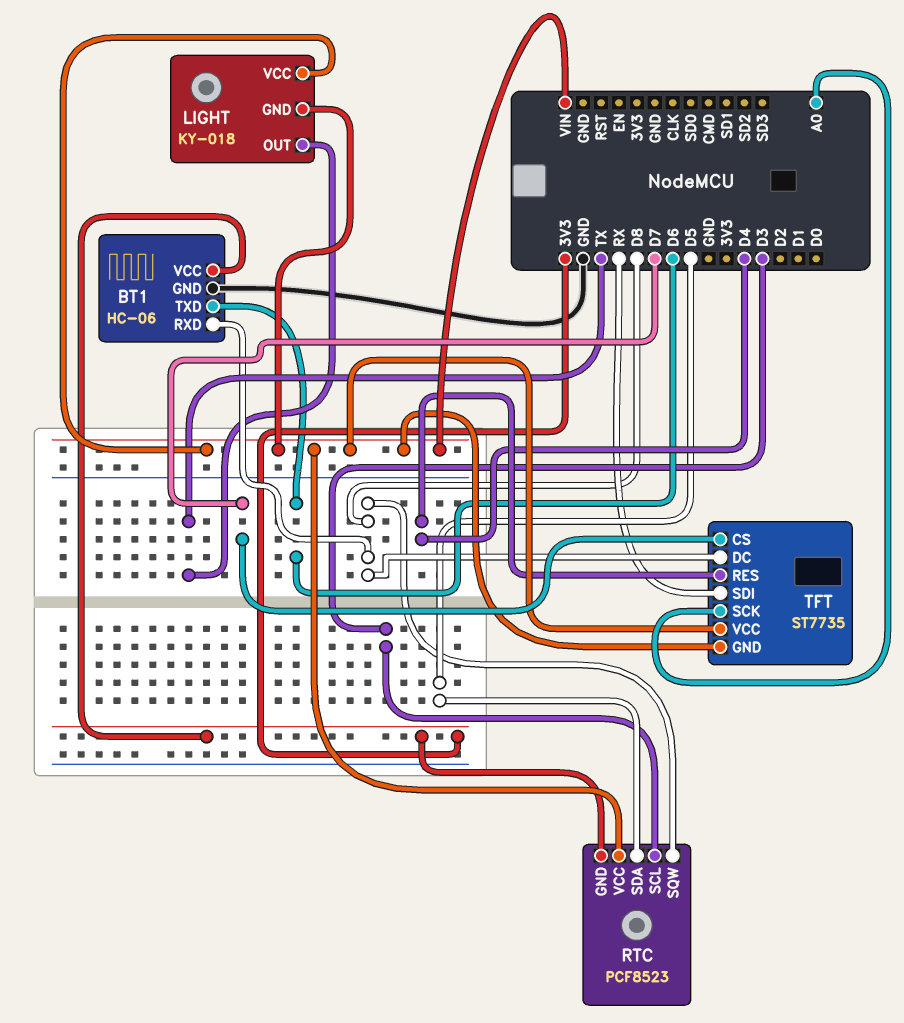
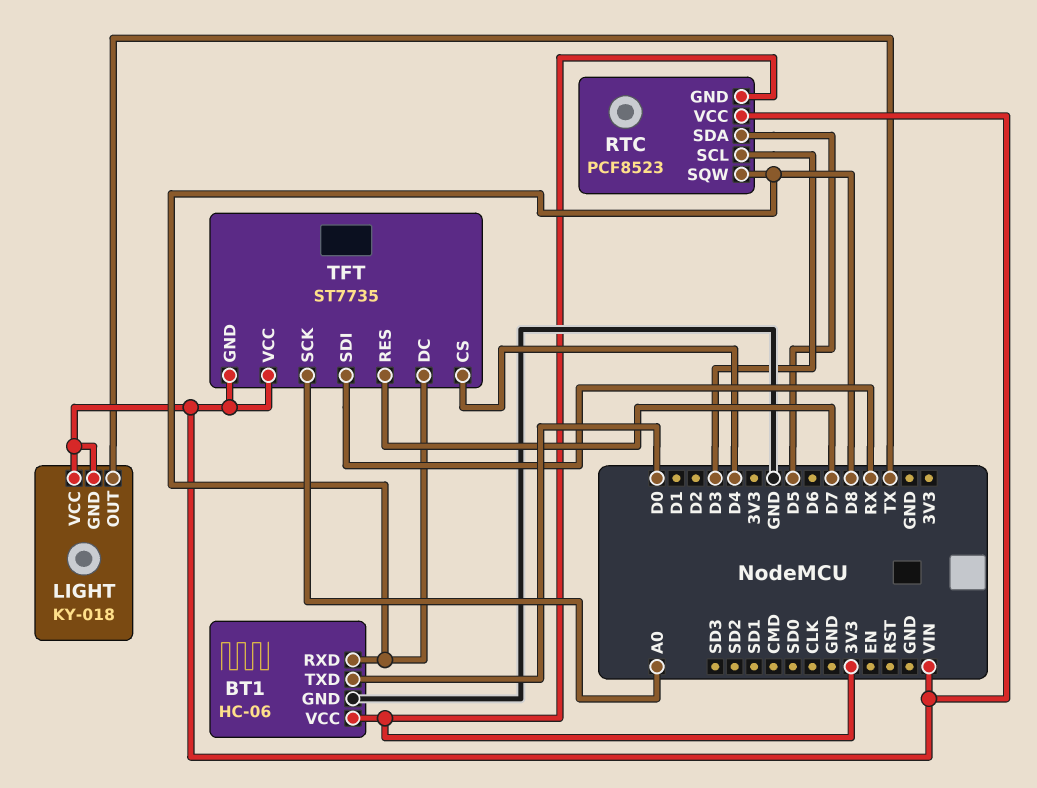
BT1 pin TXD: D6 -> D0
TFT pin CS: D7 -> D4
TFT pin RES: D4 -> D7

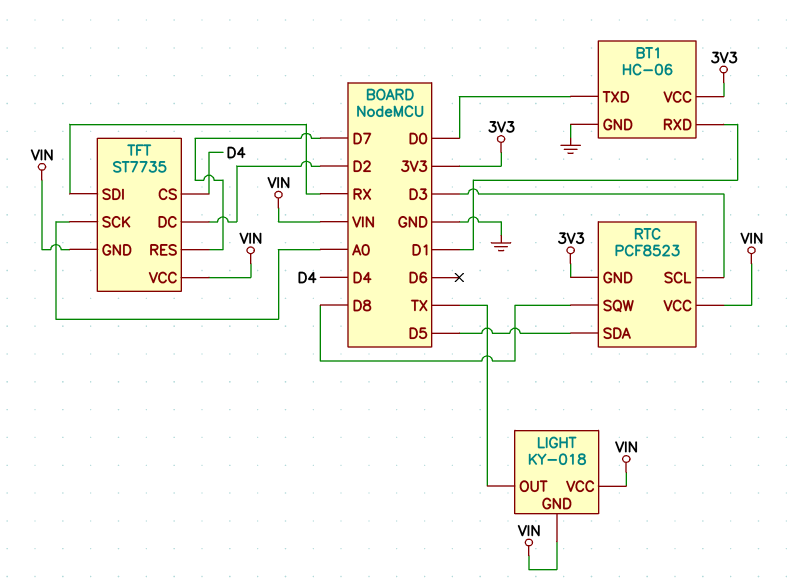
BT1 pin RXD: D8 -> D1
TFT pin DC: D8 -> D2

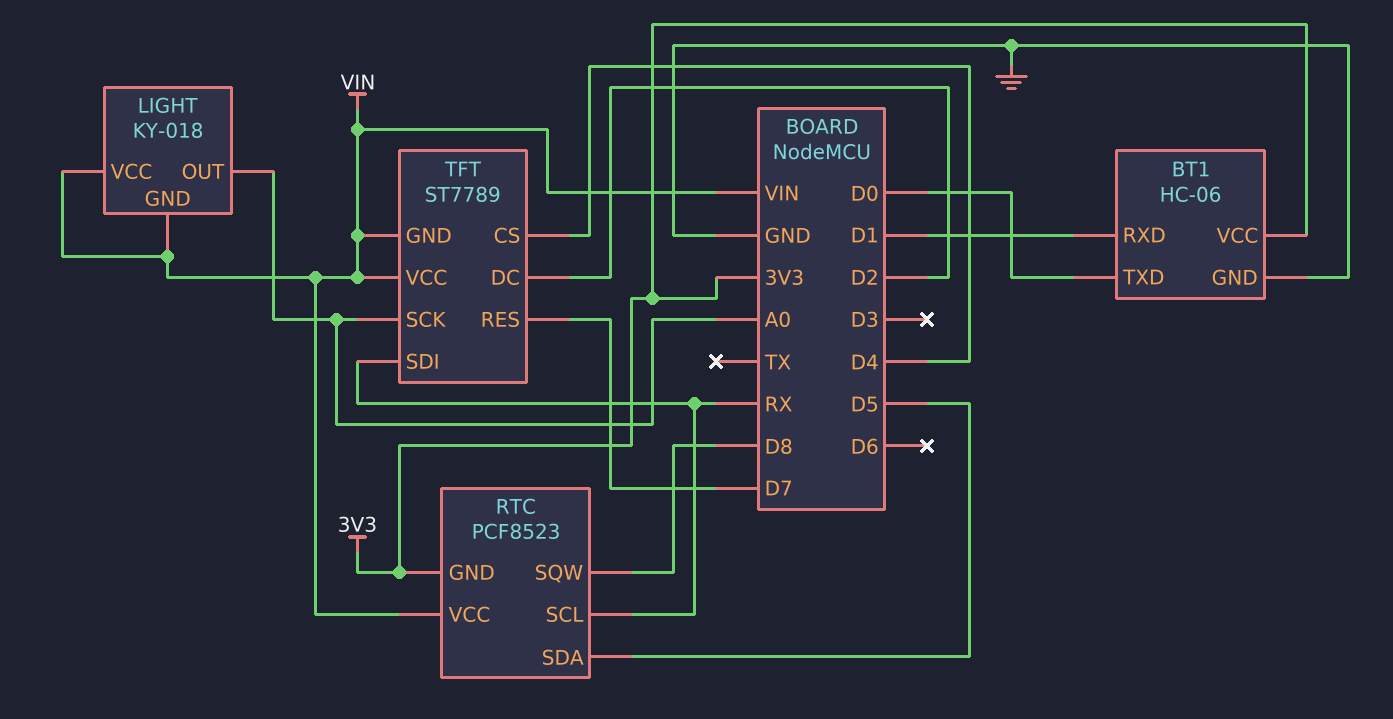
LIGHT pin OUT: TX -> A0
RTC pin SCL: D3 -> RX
TFT: ST7735 -> ST7789

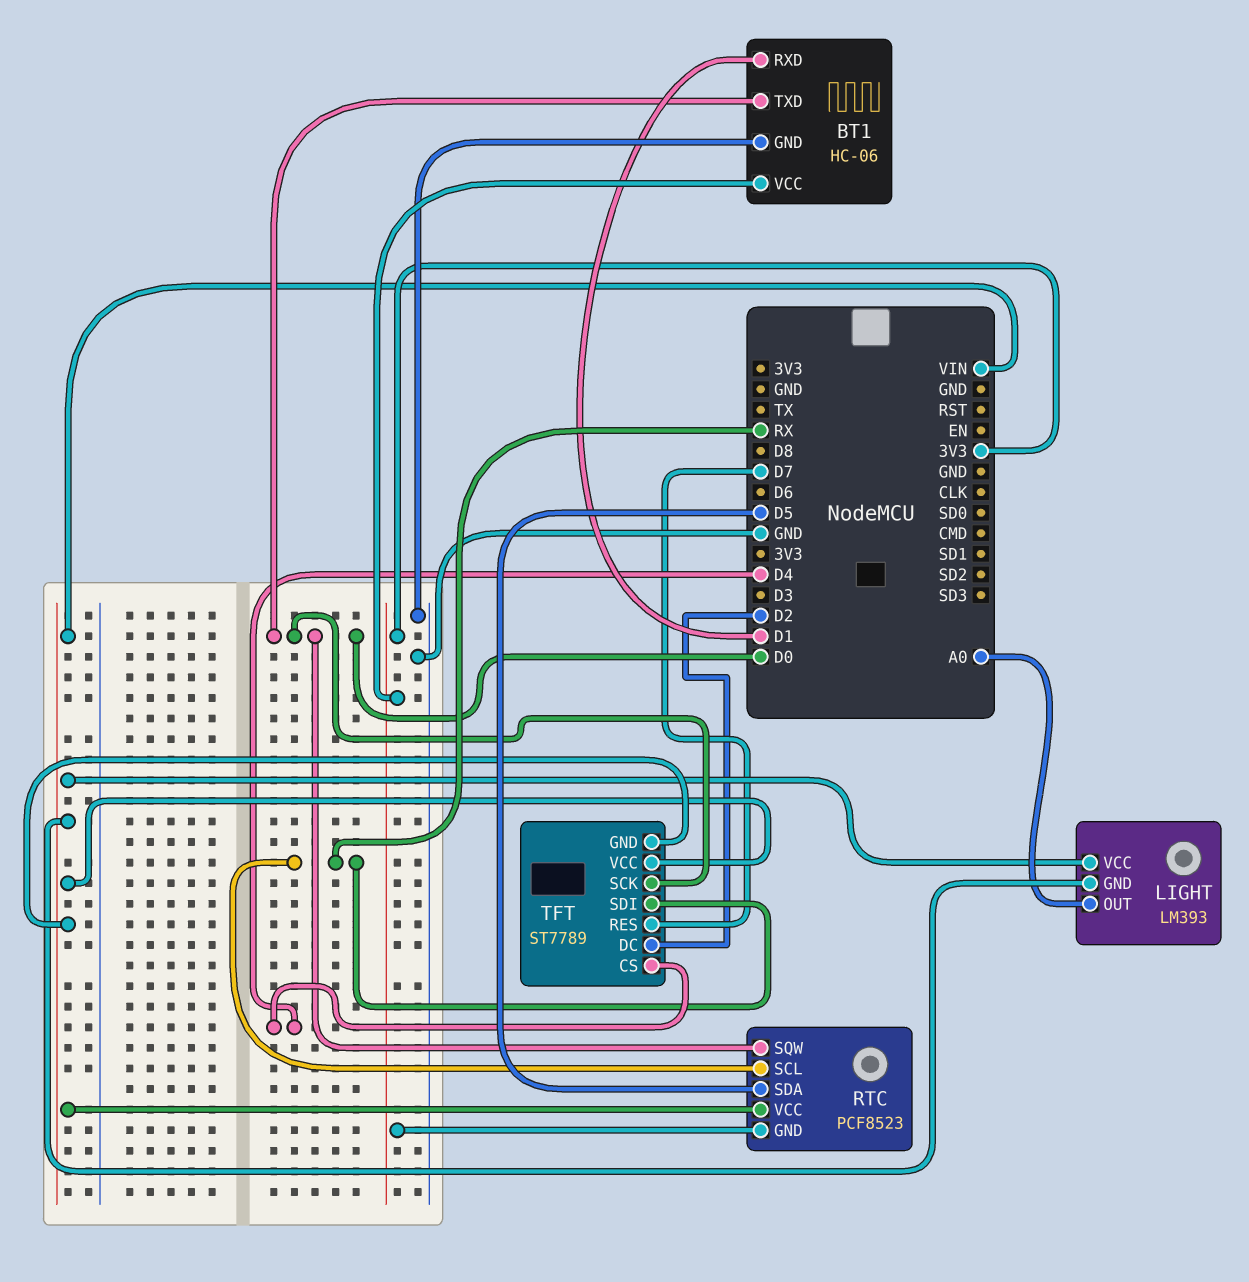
LIGHT: KY-018 -> LM393
RTC pin SQW: D8 -> D0
TFT pin SCK: A0 -> D0

